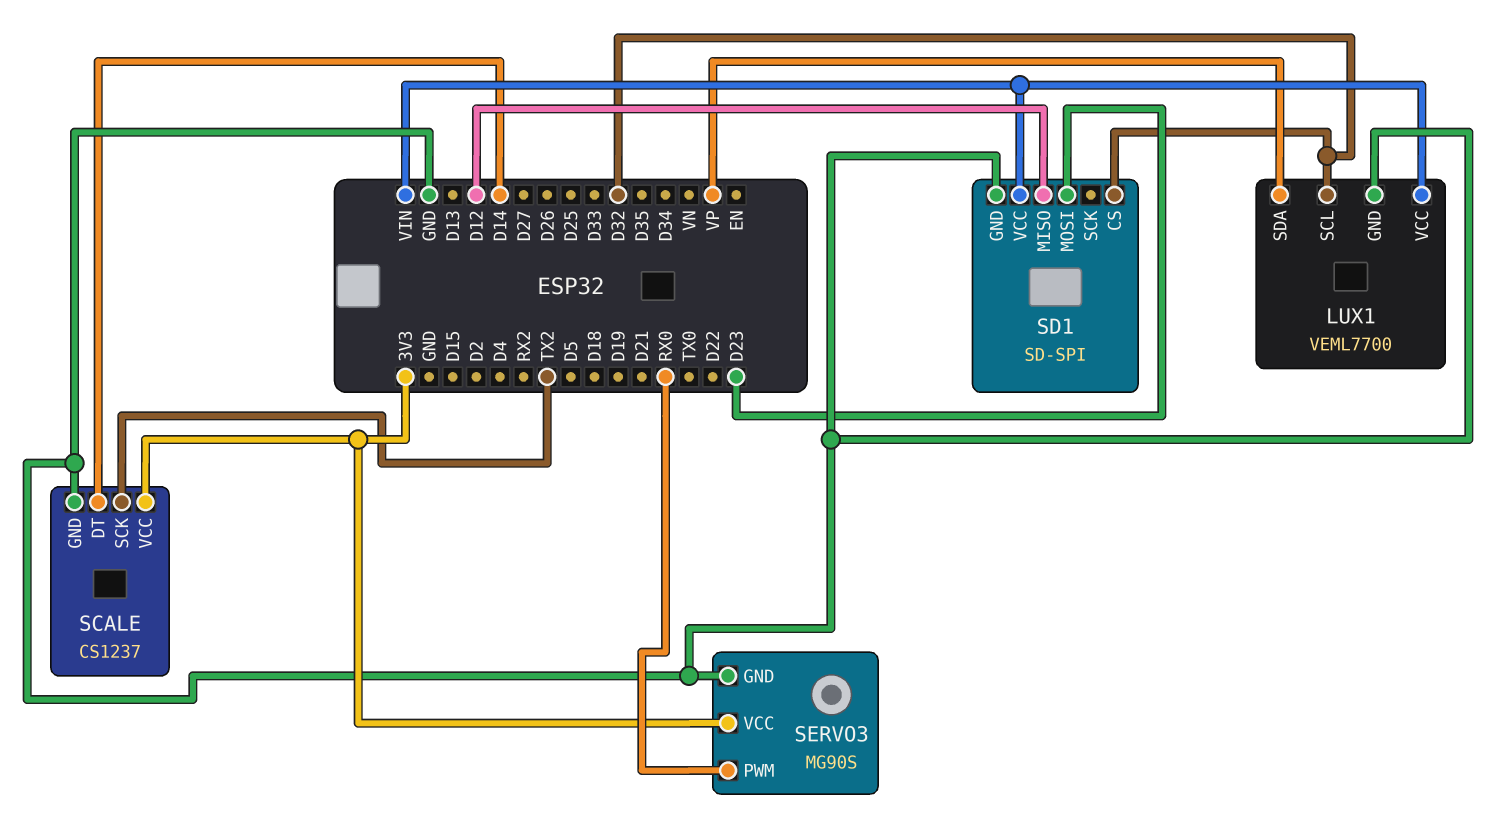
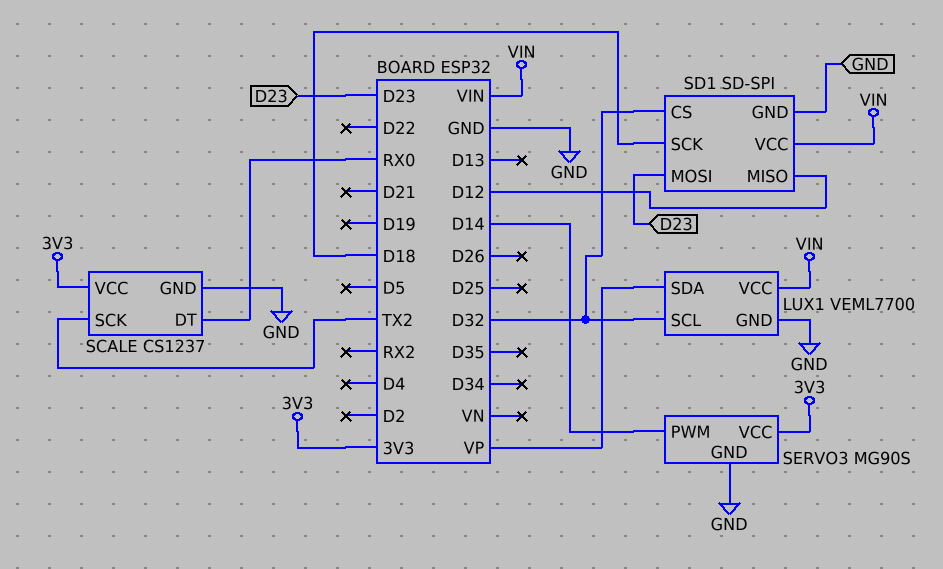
SCALE pin DT: D14 -> RX0
SD1 pin SCK: none -> D18
SERVO3 pin PWM: RX0 -> D14

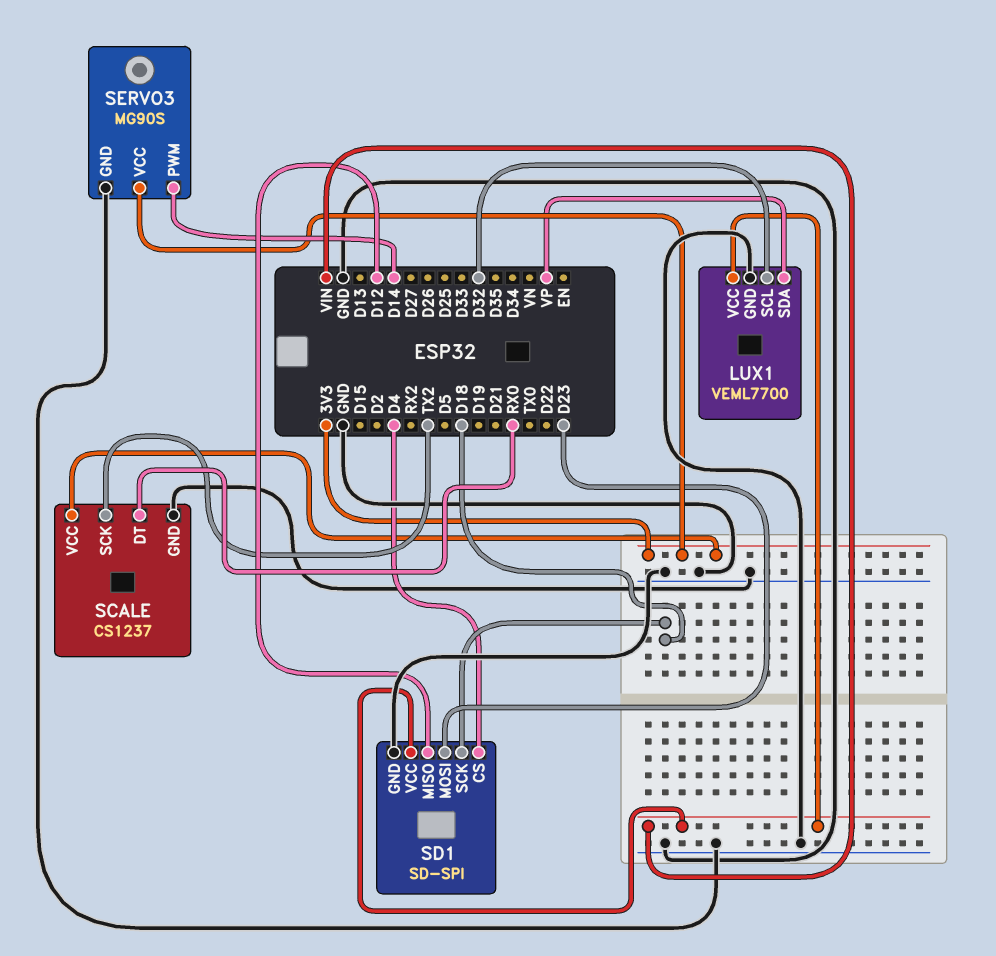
SD1 pin CS: D32 -> D4

